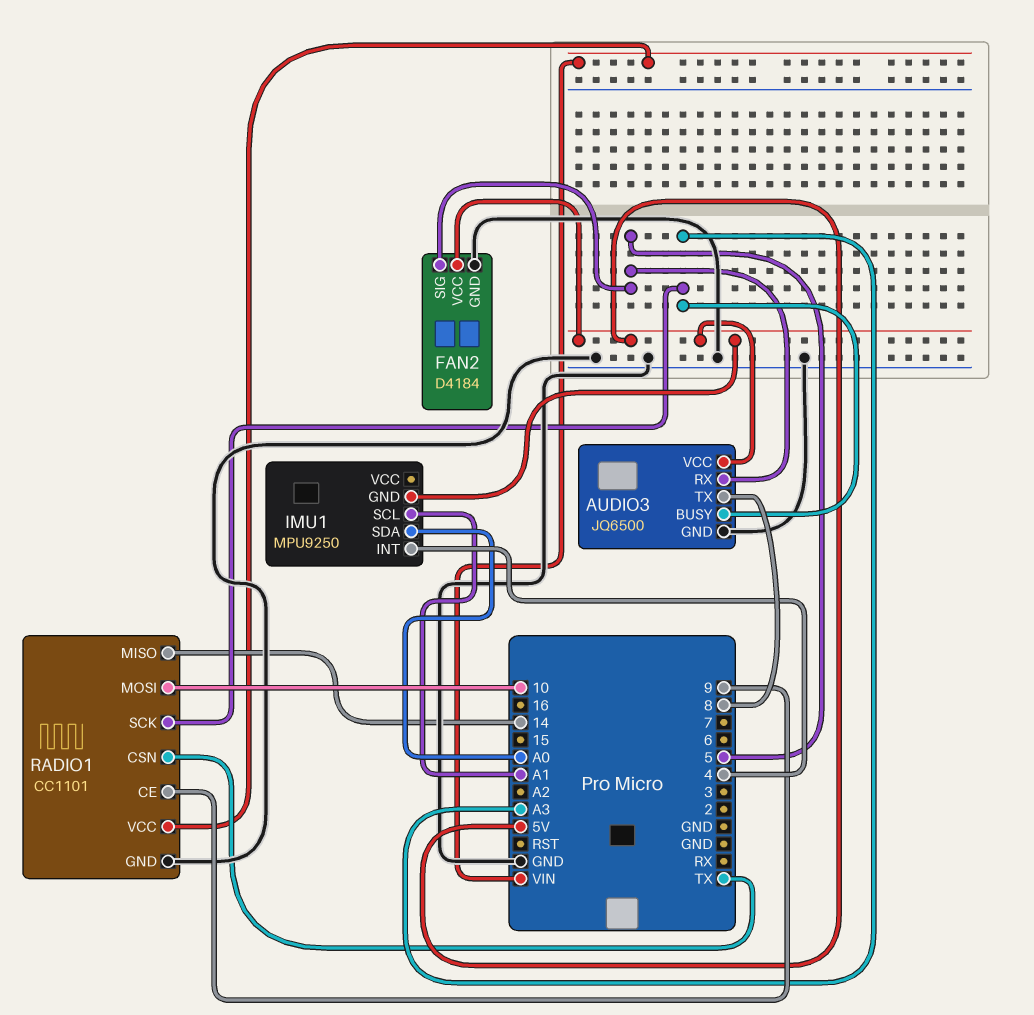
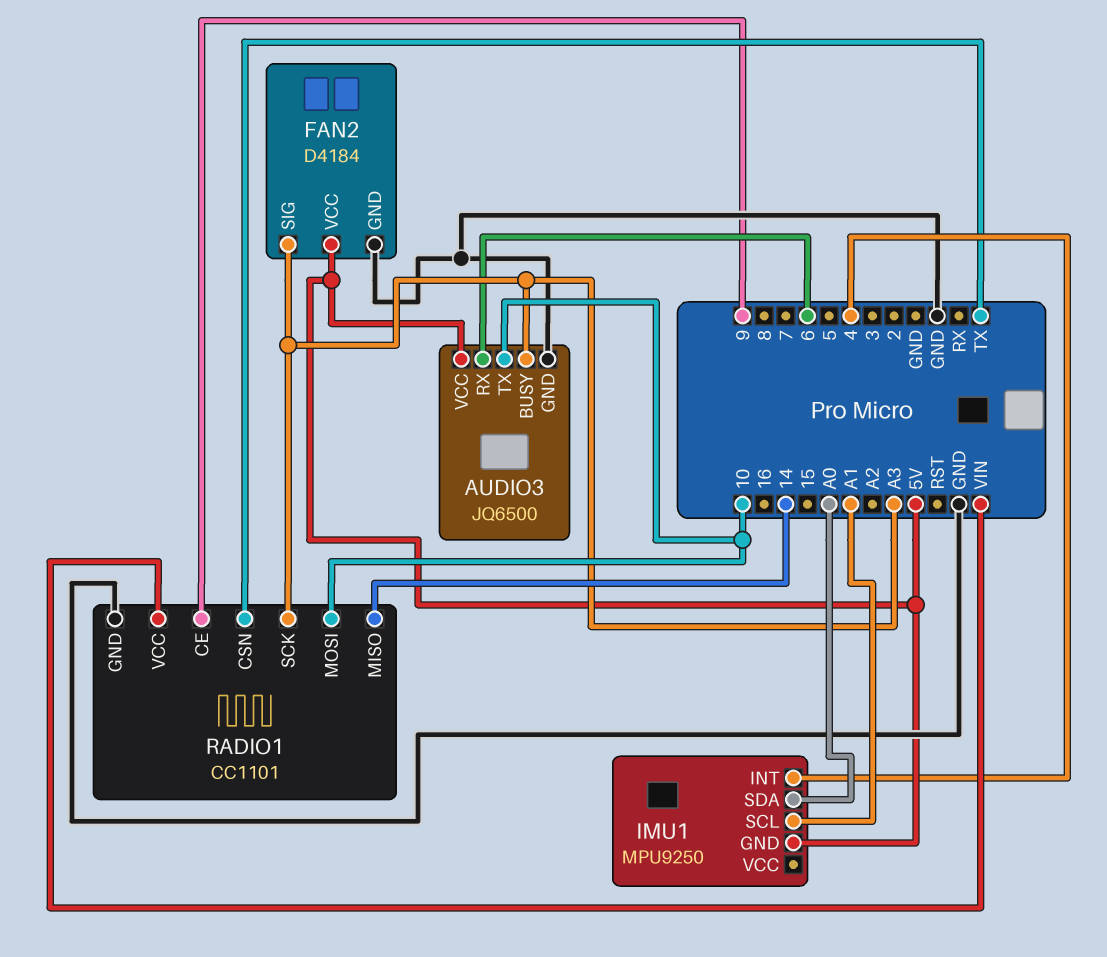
AUDIO3 pin RX: 5 -> 6
AUDIO3 pin TX: 8 -> 10
FAN2 pin SIG: 5 -> A3

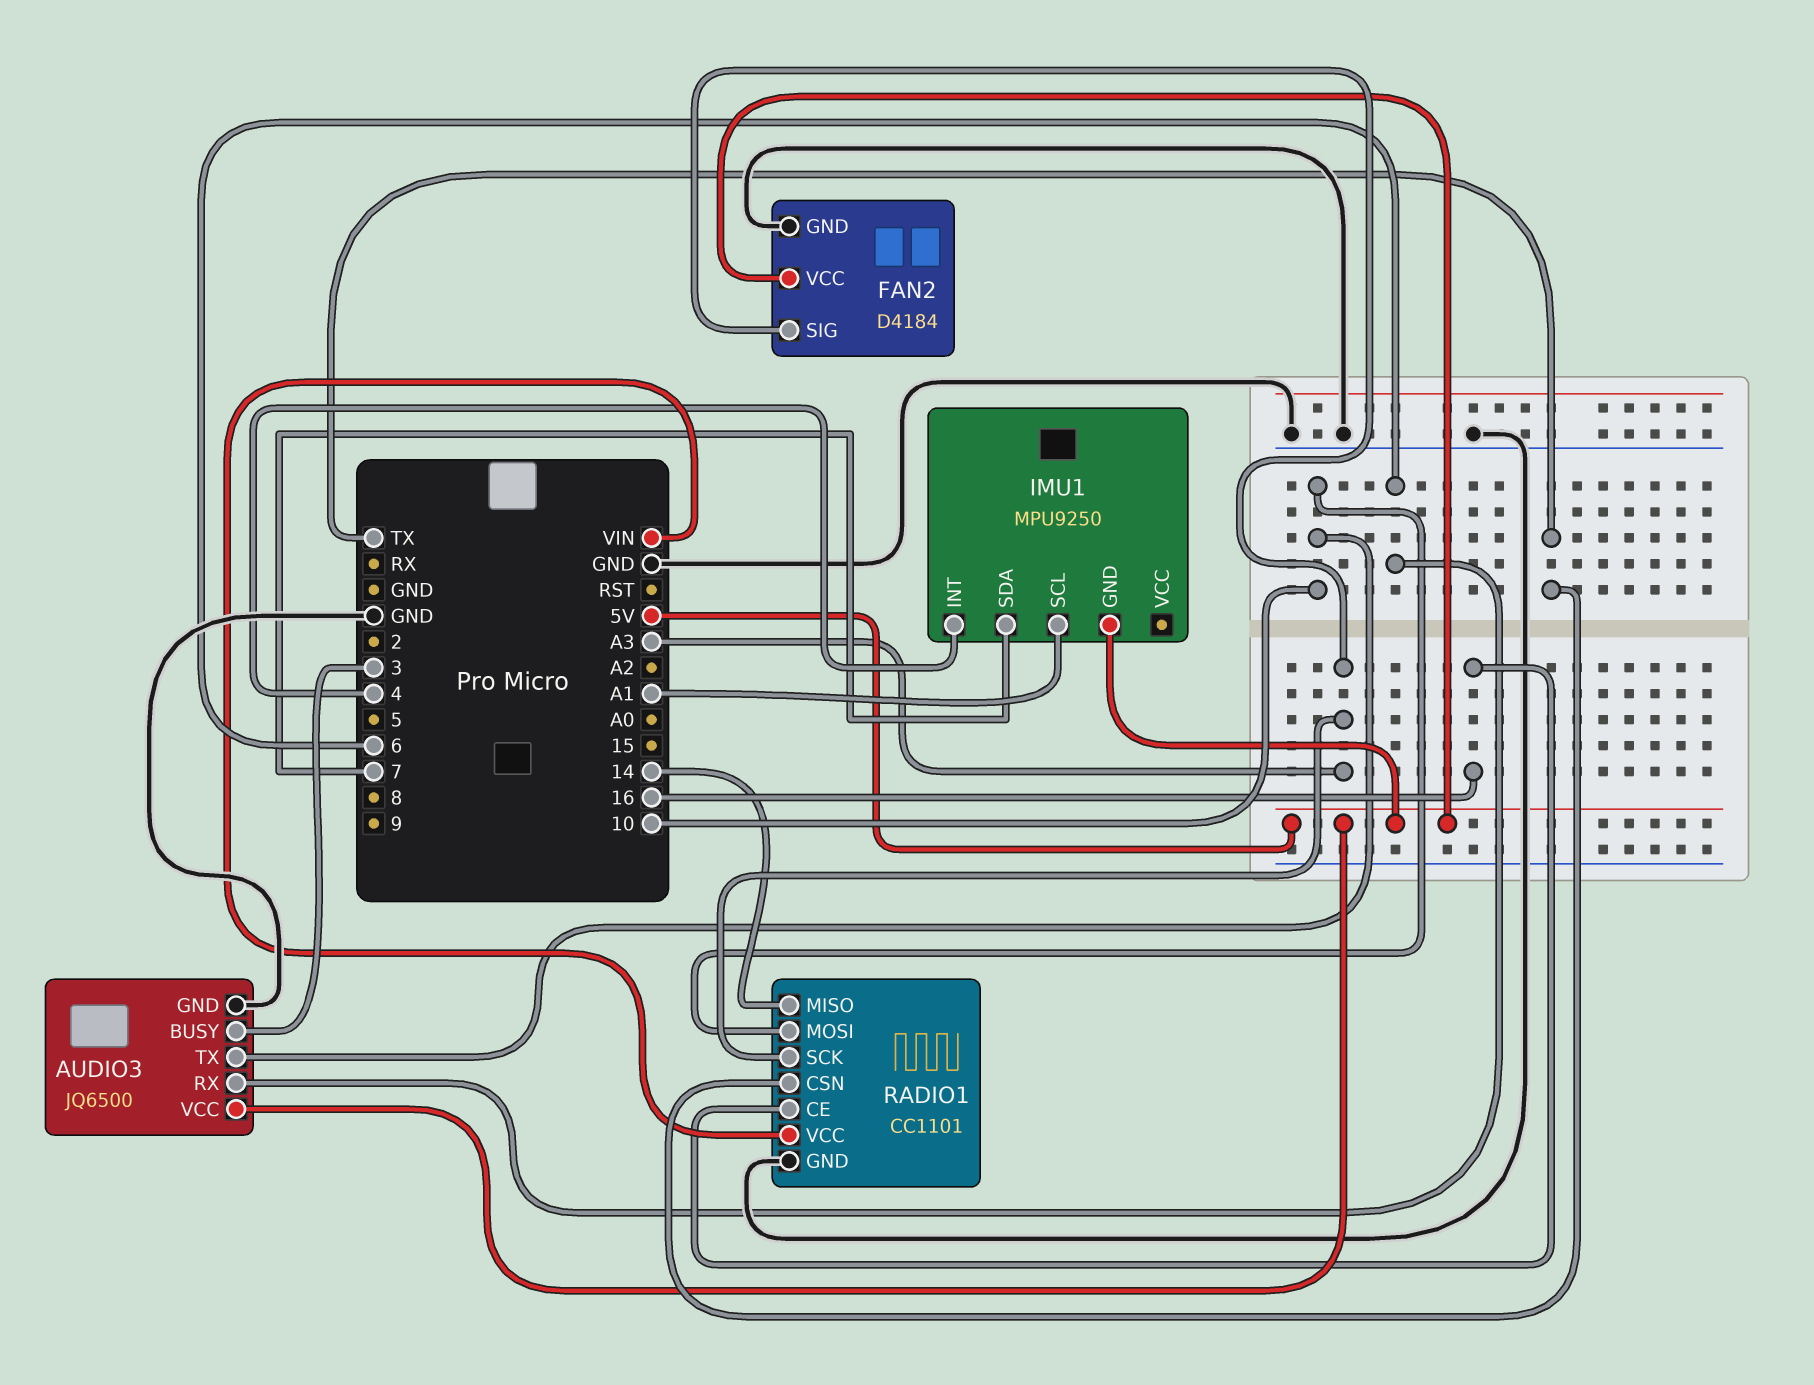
AUDIO3 pin BUSY: A3 -> 3
IMU1 pin SDA: A0 -> 7
RADIO1 pin CE: 9 -> 16

